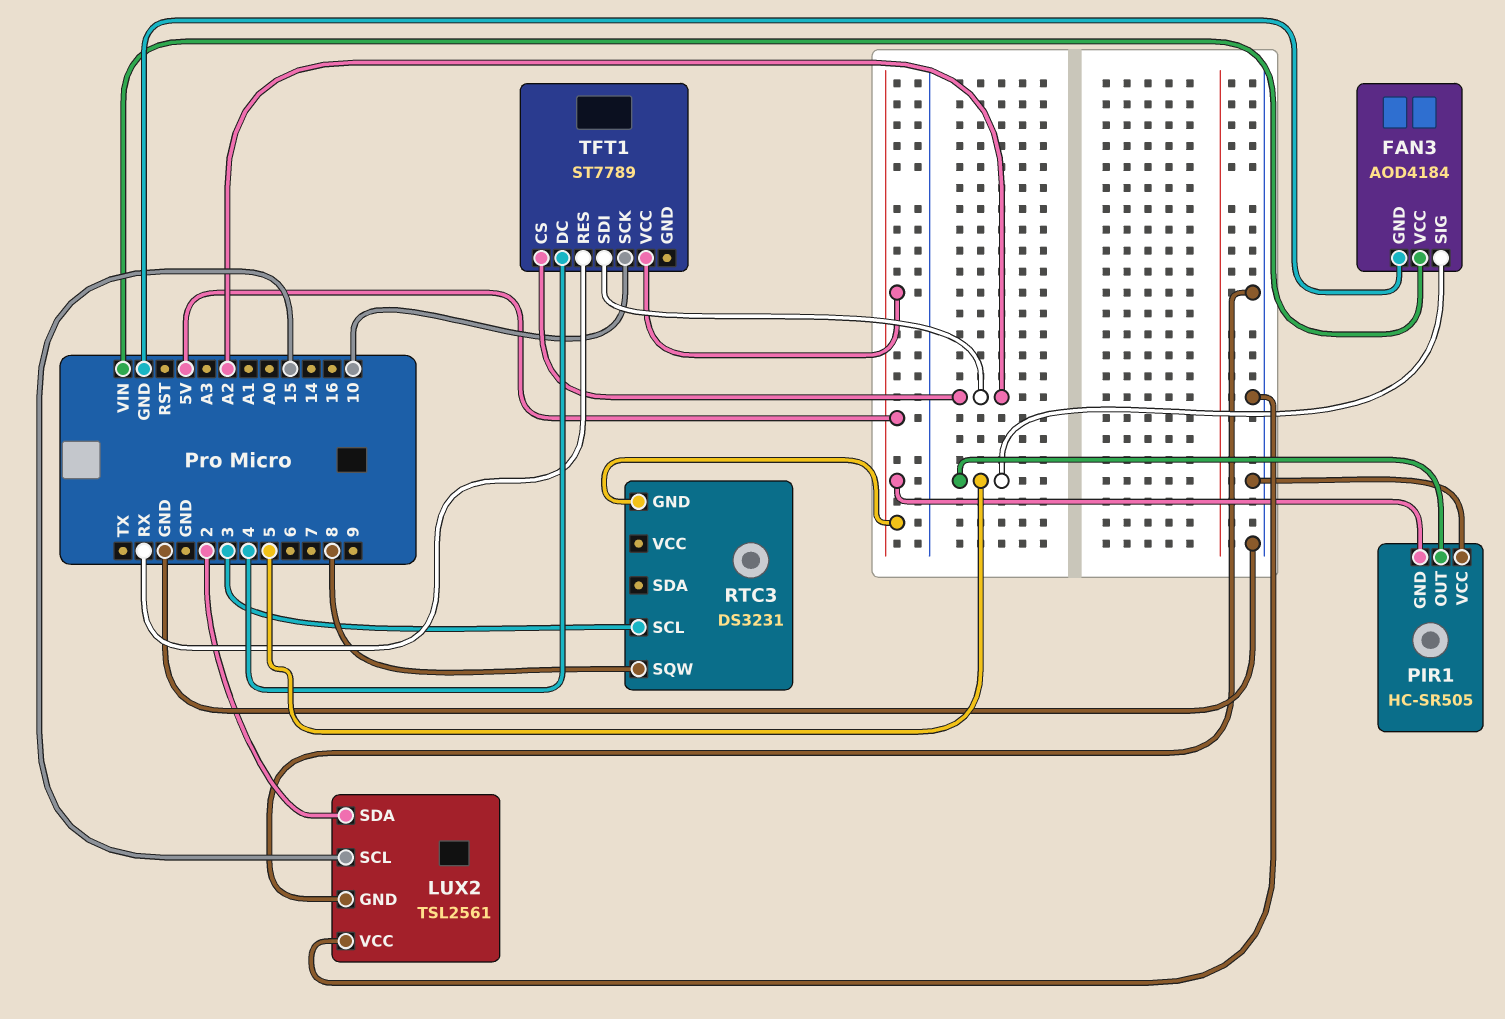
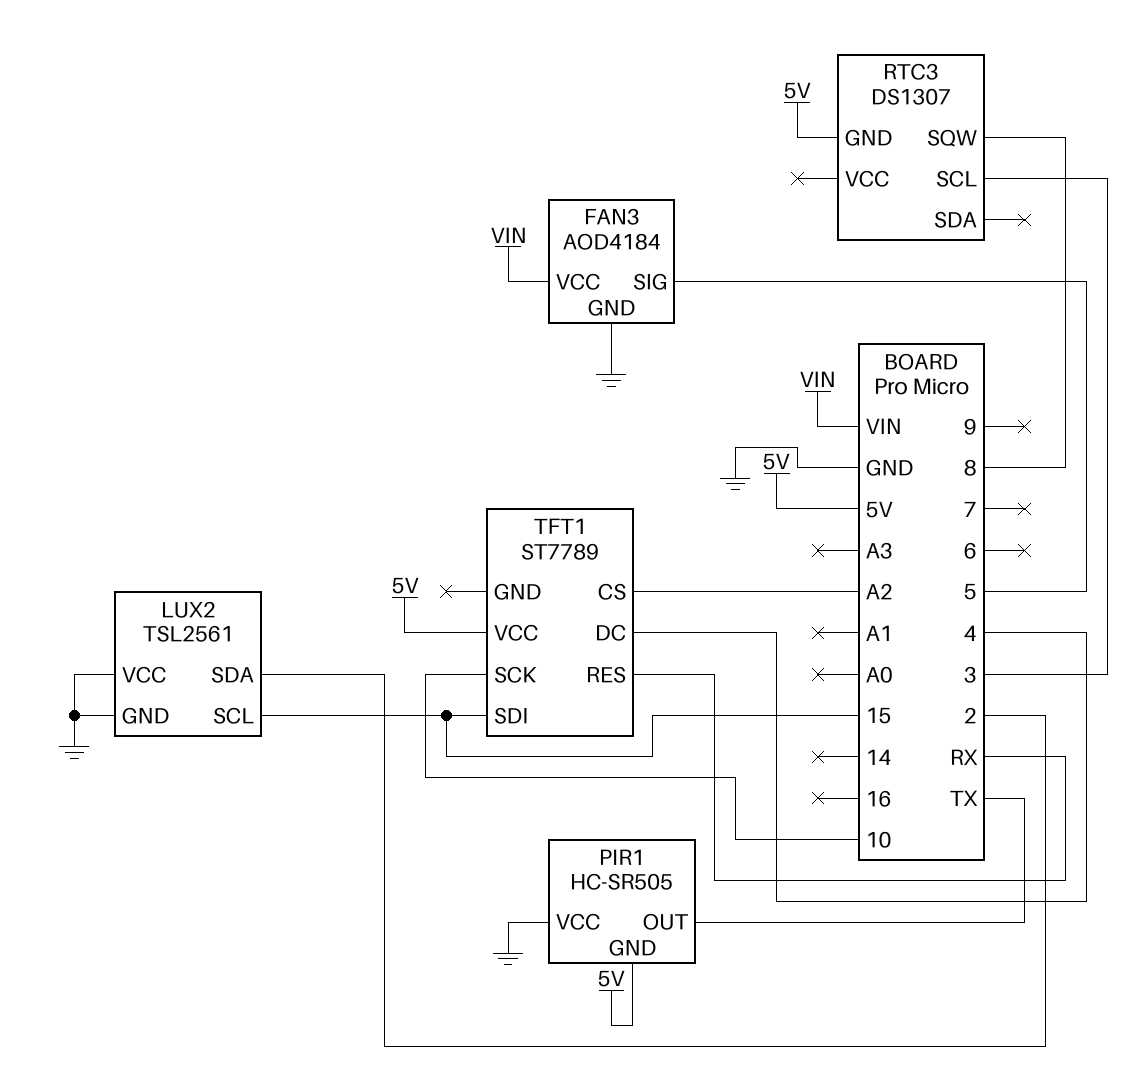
PIR1 pin OUT: 5 -> TX
RTC3: DS3231 -> DS1307
TFT1 pin SDI: A2 -> 15

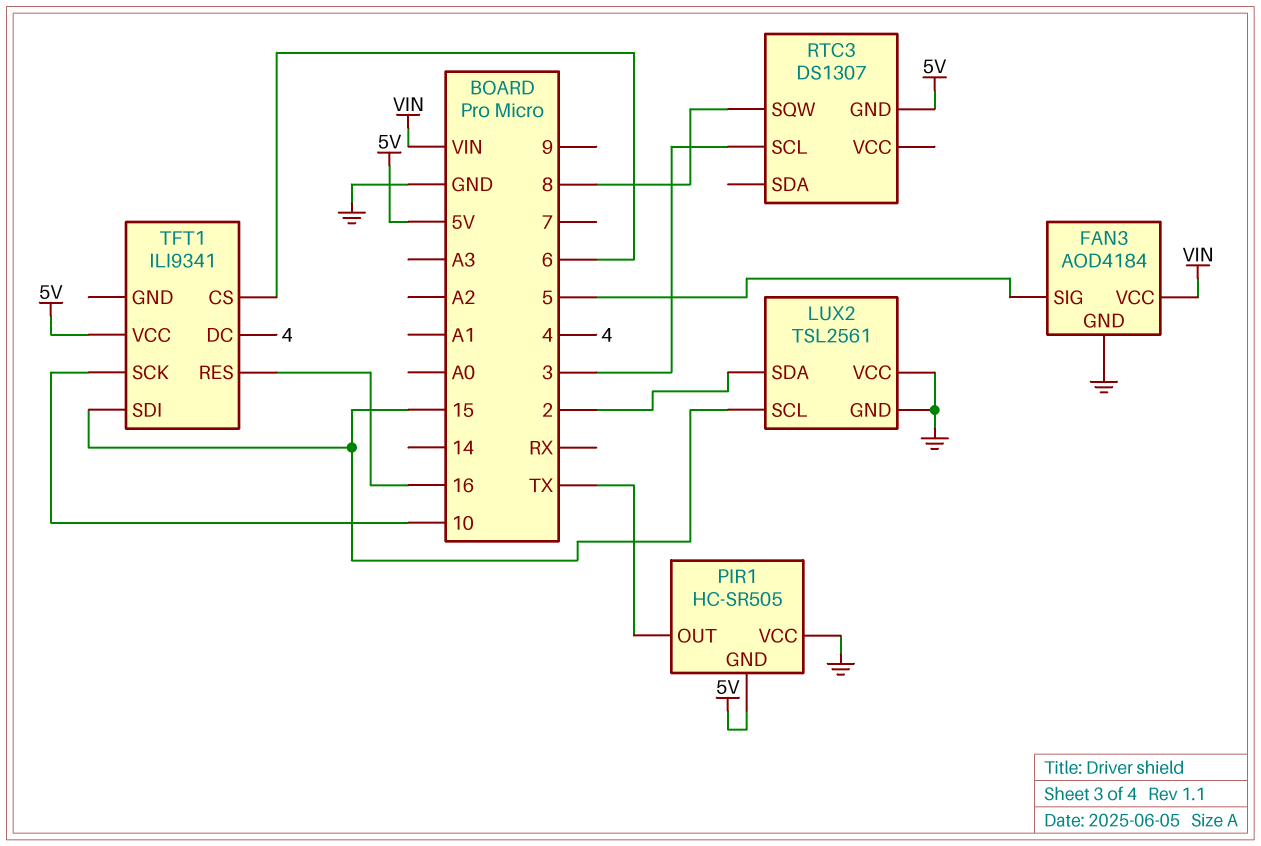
TFT1: ST7789 -> ILI9341
TFT1 pin CS: A2 -> 6
TFT1 pin RES: RX -> 16

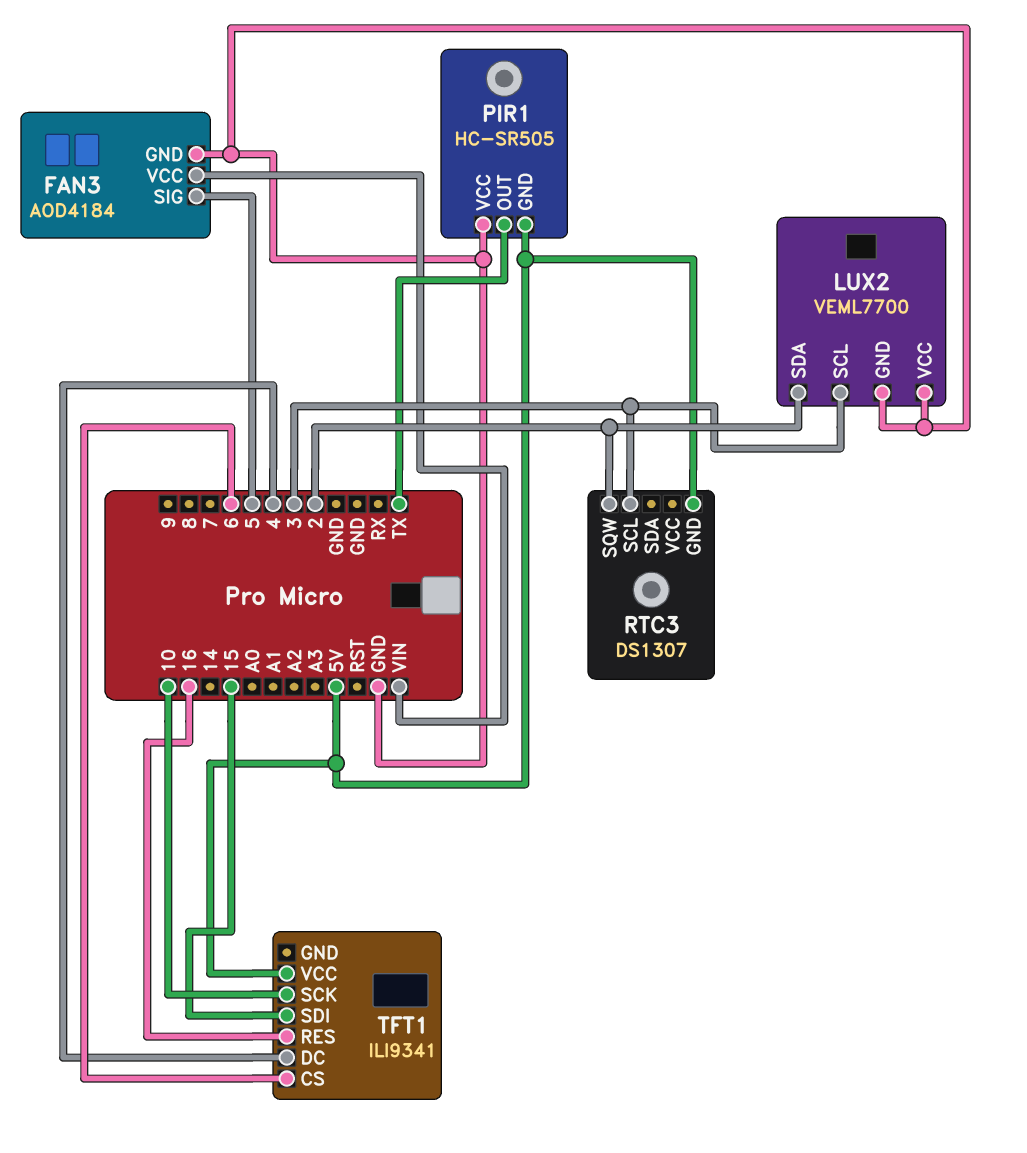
LUX2: TSL2561 -> VEML7700
LUX2 pin SCL: 15 -> 3
RTC3 pin SQW: 8 -> 2

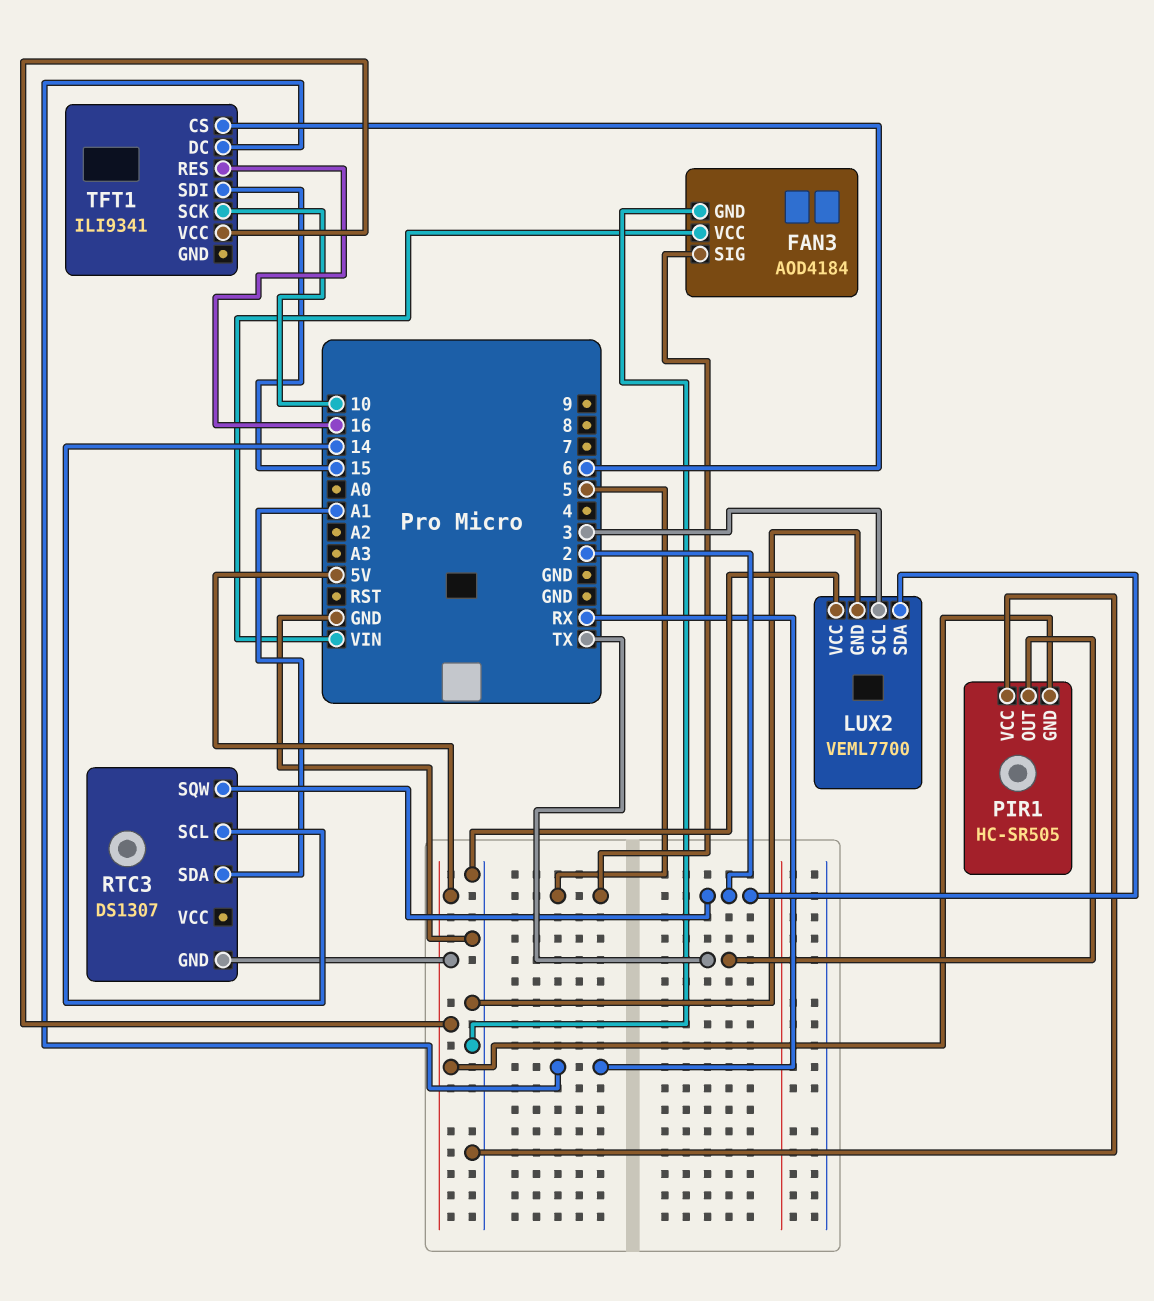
RTC3 pin SCL: 3 -> 14
RTC3 pin SDA: none -> A1
TFT1 pin DC: 4 -> RX

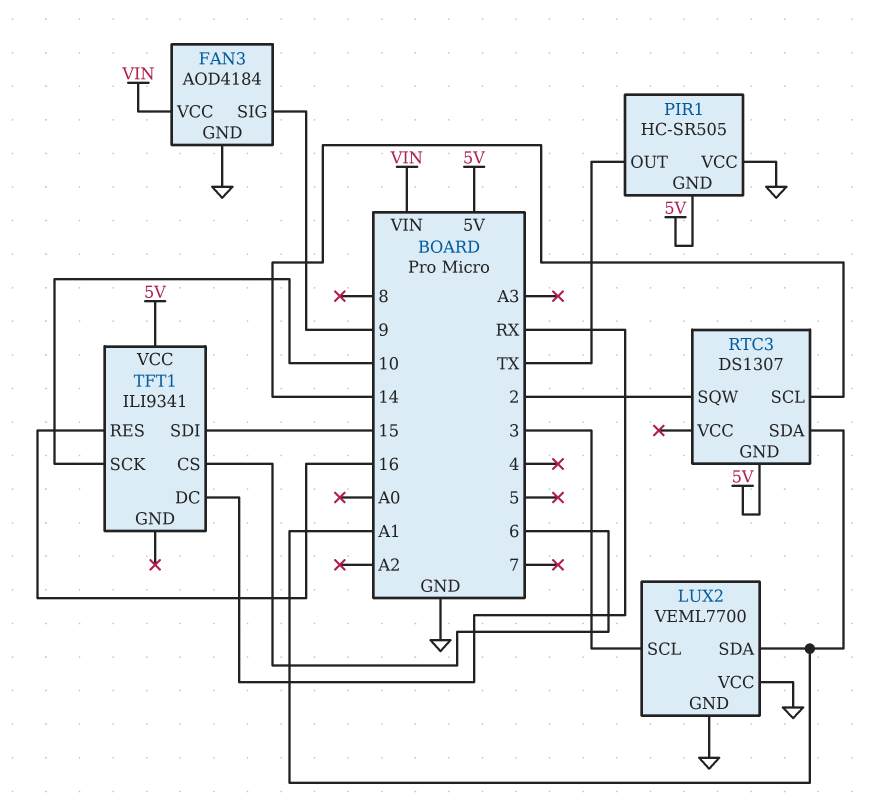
FAN3 pin SIG: 5 -> 9
LUX2 pin SDA: 2 -> A1

